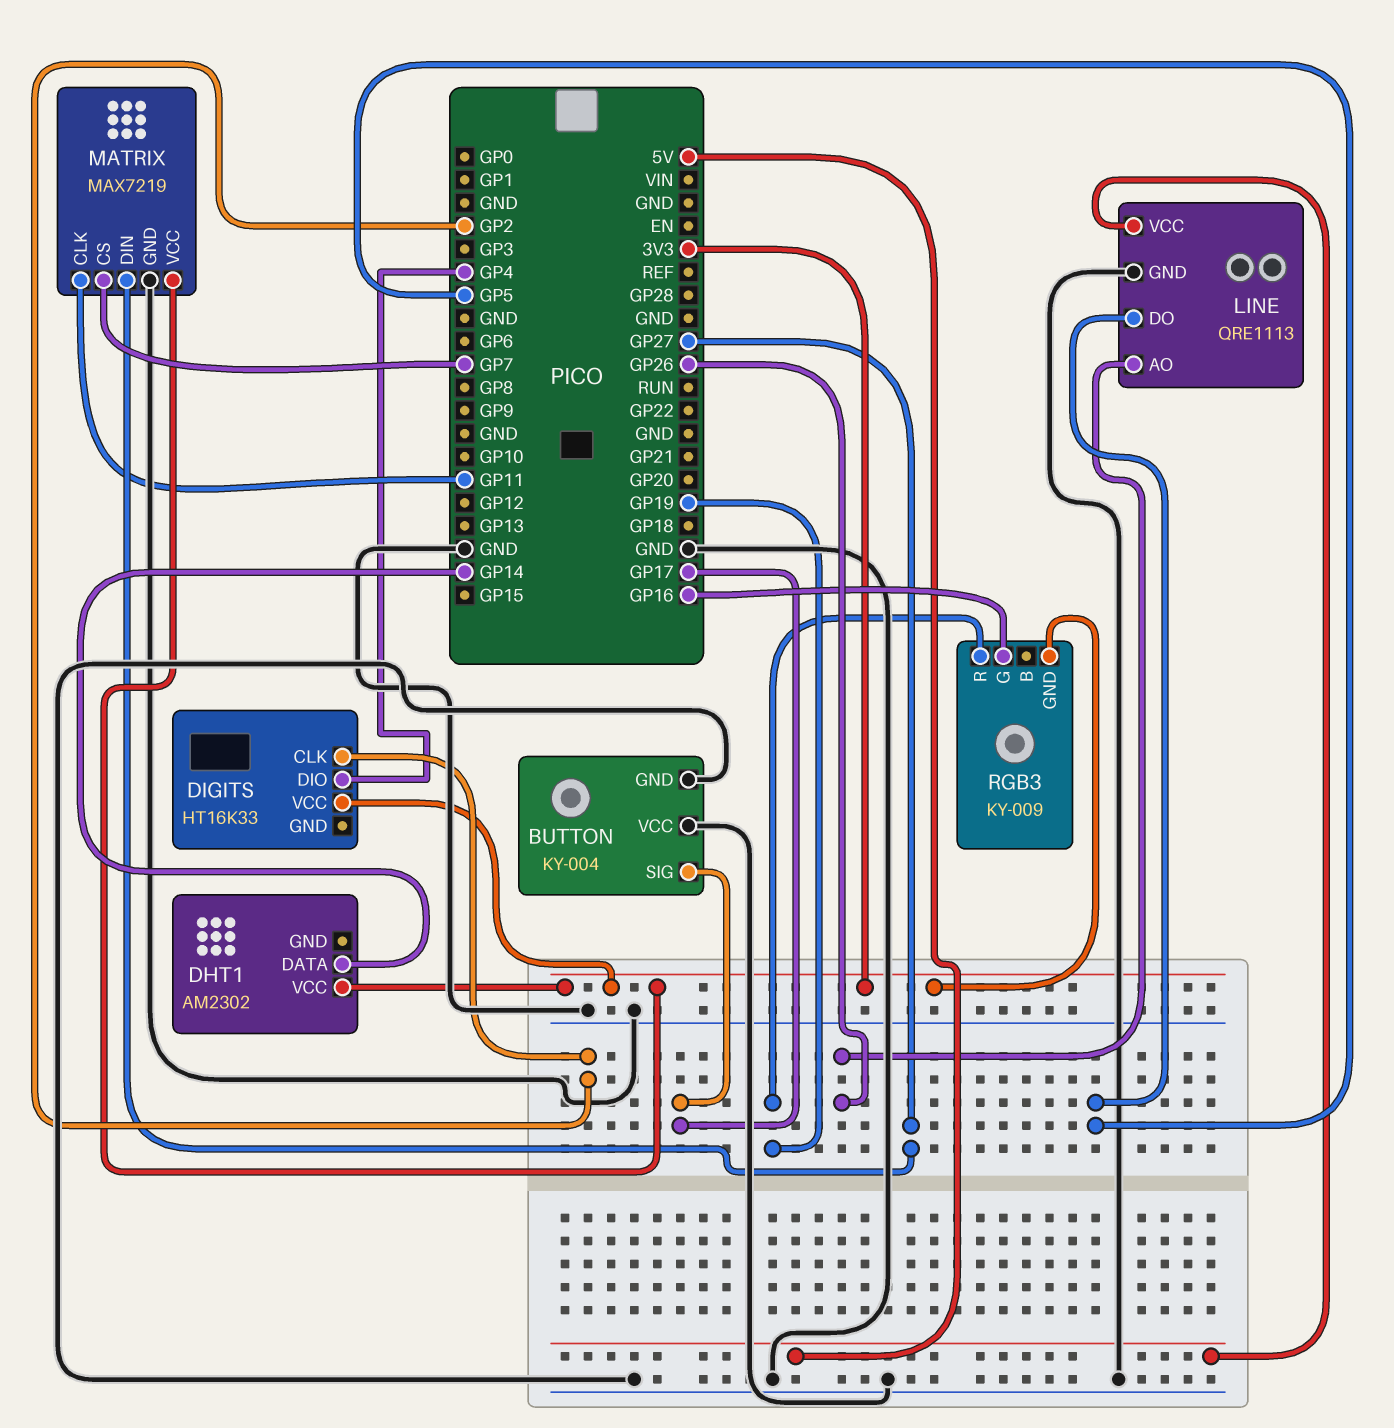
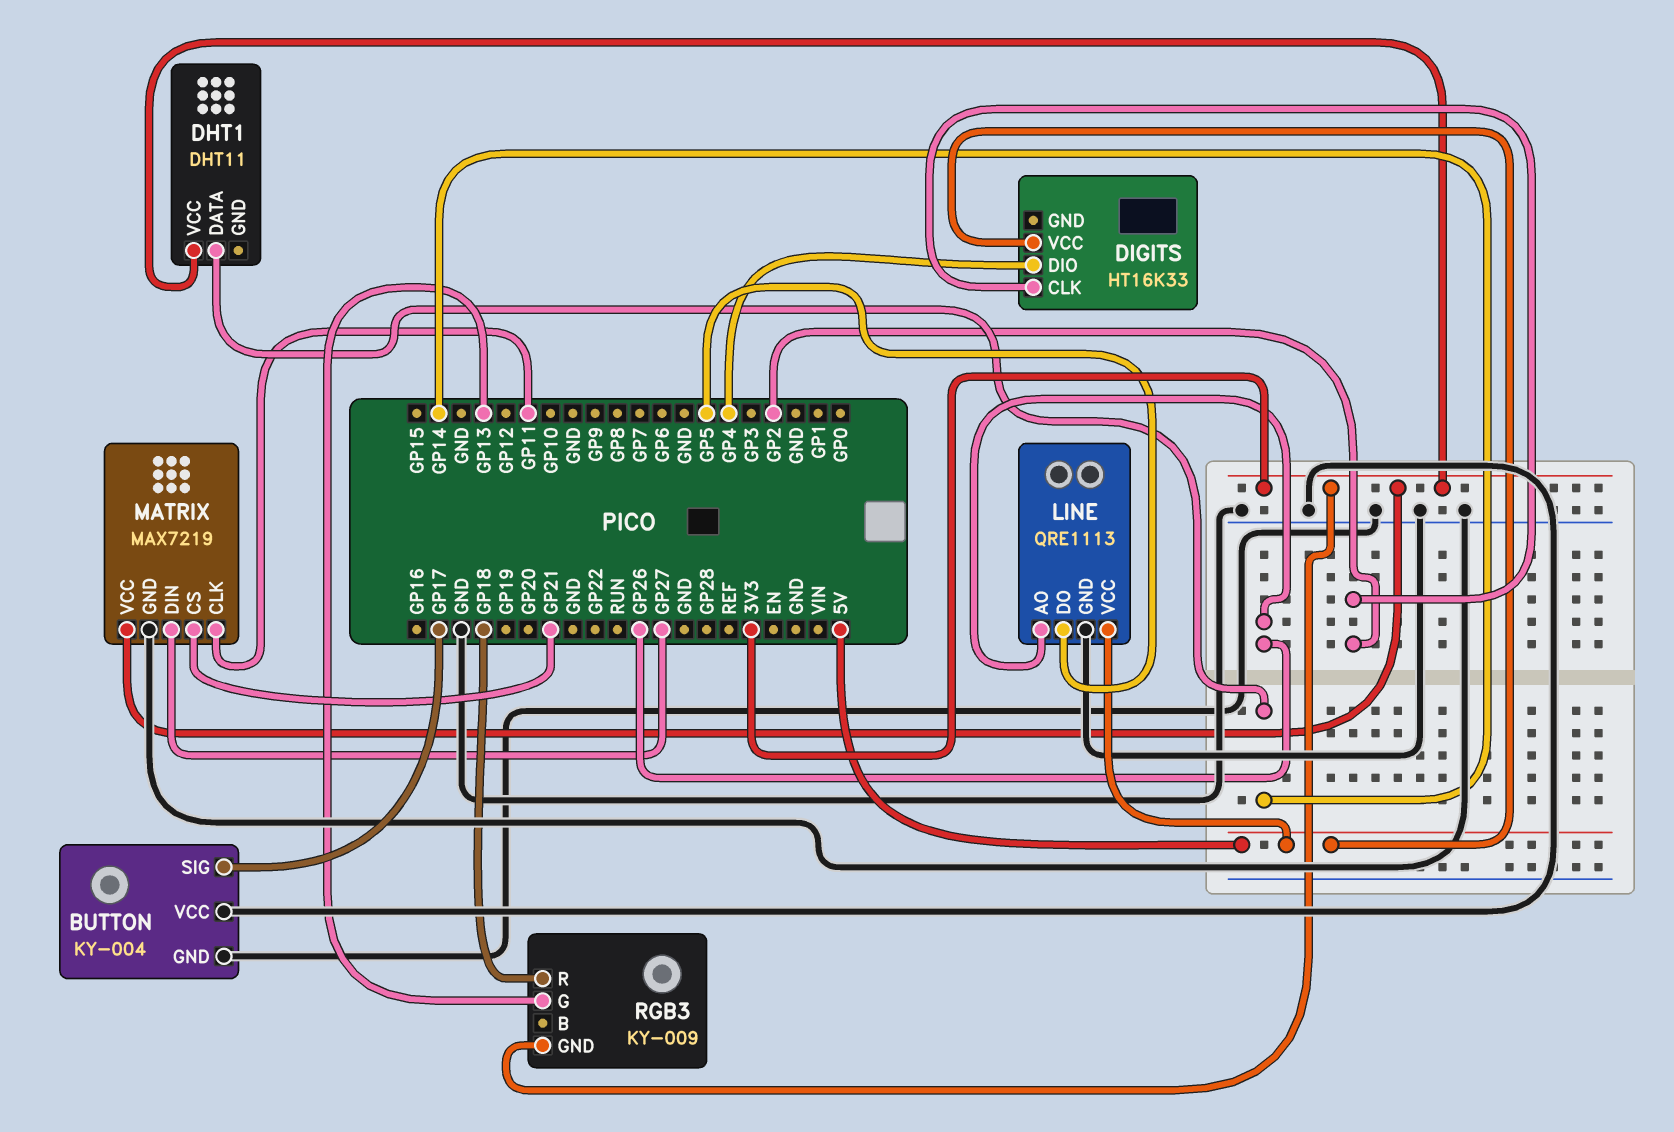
DHT1: AM2302 -> DHT11
DIGITS pin VCC: 3V3 -> 5V
MATRIX pin CS: GP7 -> GP21
RGB3 pin G: GP16 -> GP13
RGB3 pin R: GP19 -> GP18

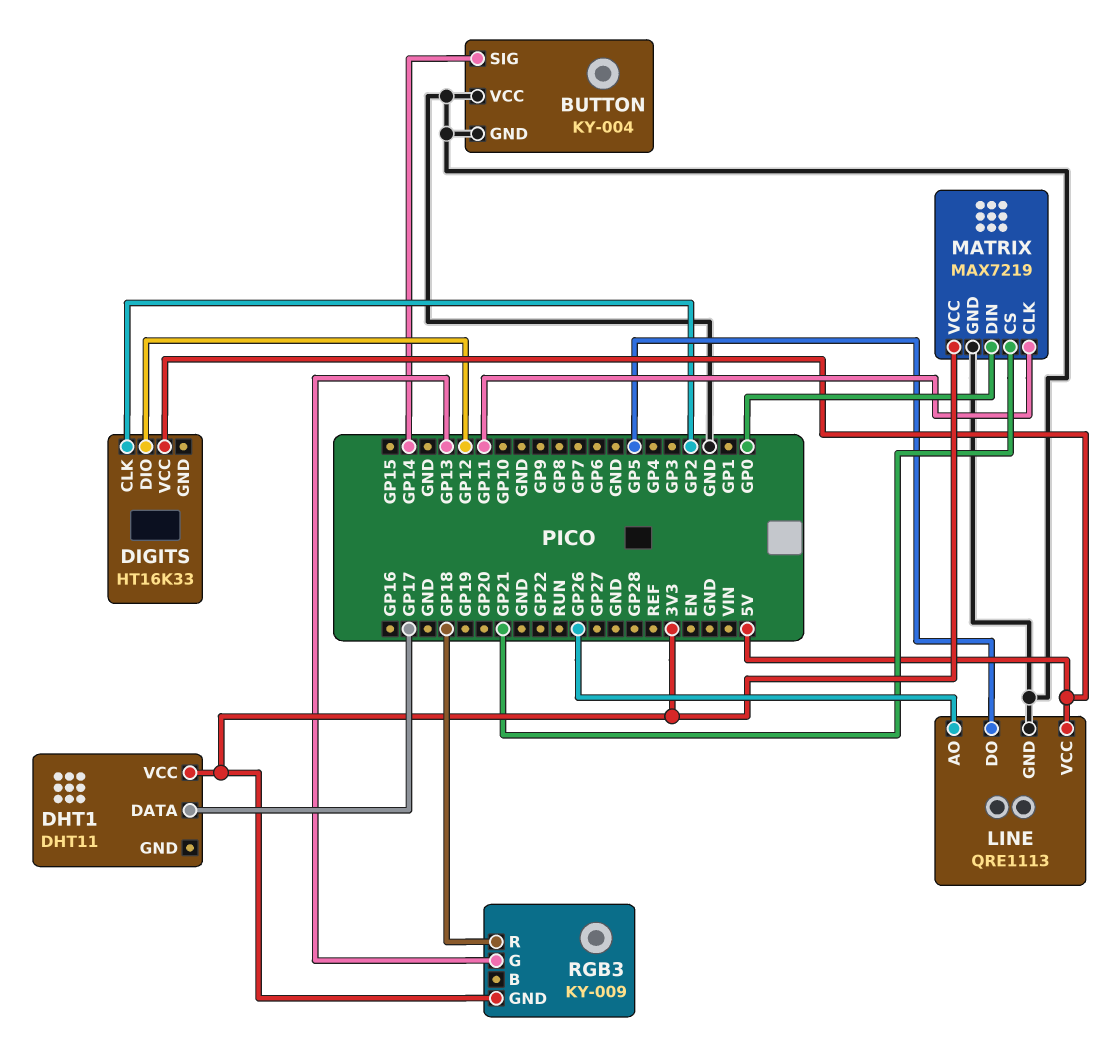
BUTTON pin SIG: GP17 -> GP14
DHT1 pin DATA: GP14 -> GP17
DIGITS pin DIO: GP4 -> GP12
MATRIX pin DIN: GP27 -> GP0

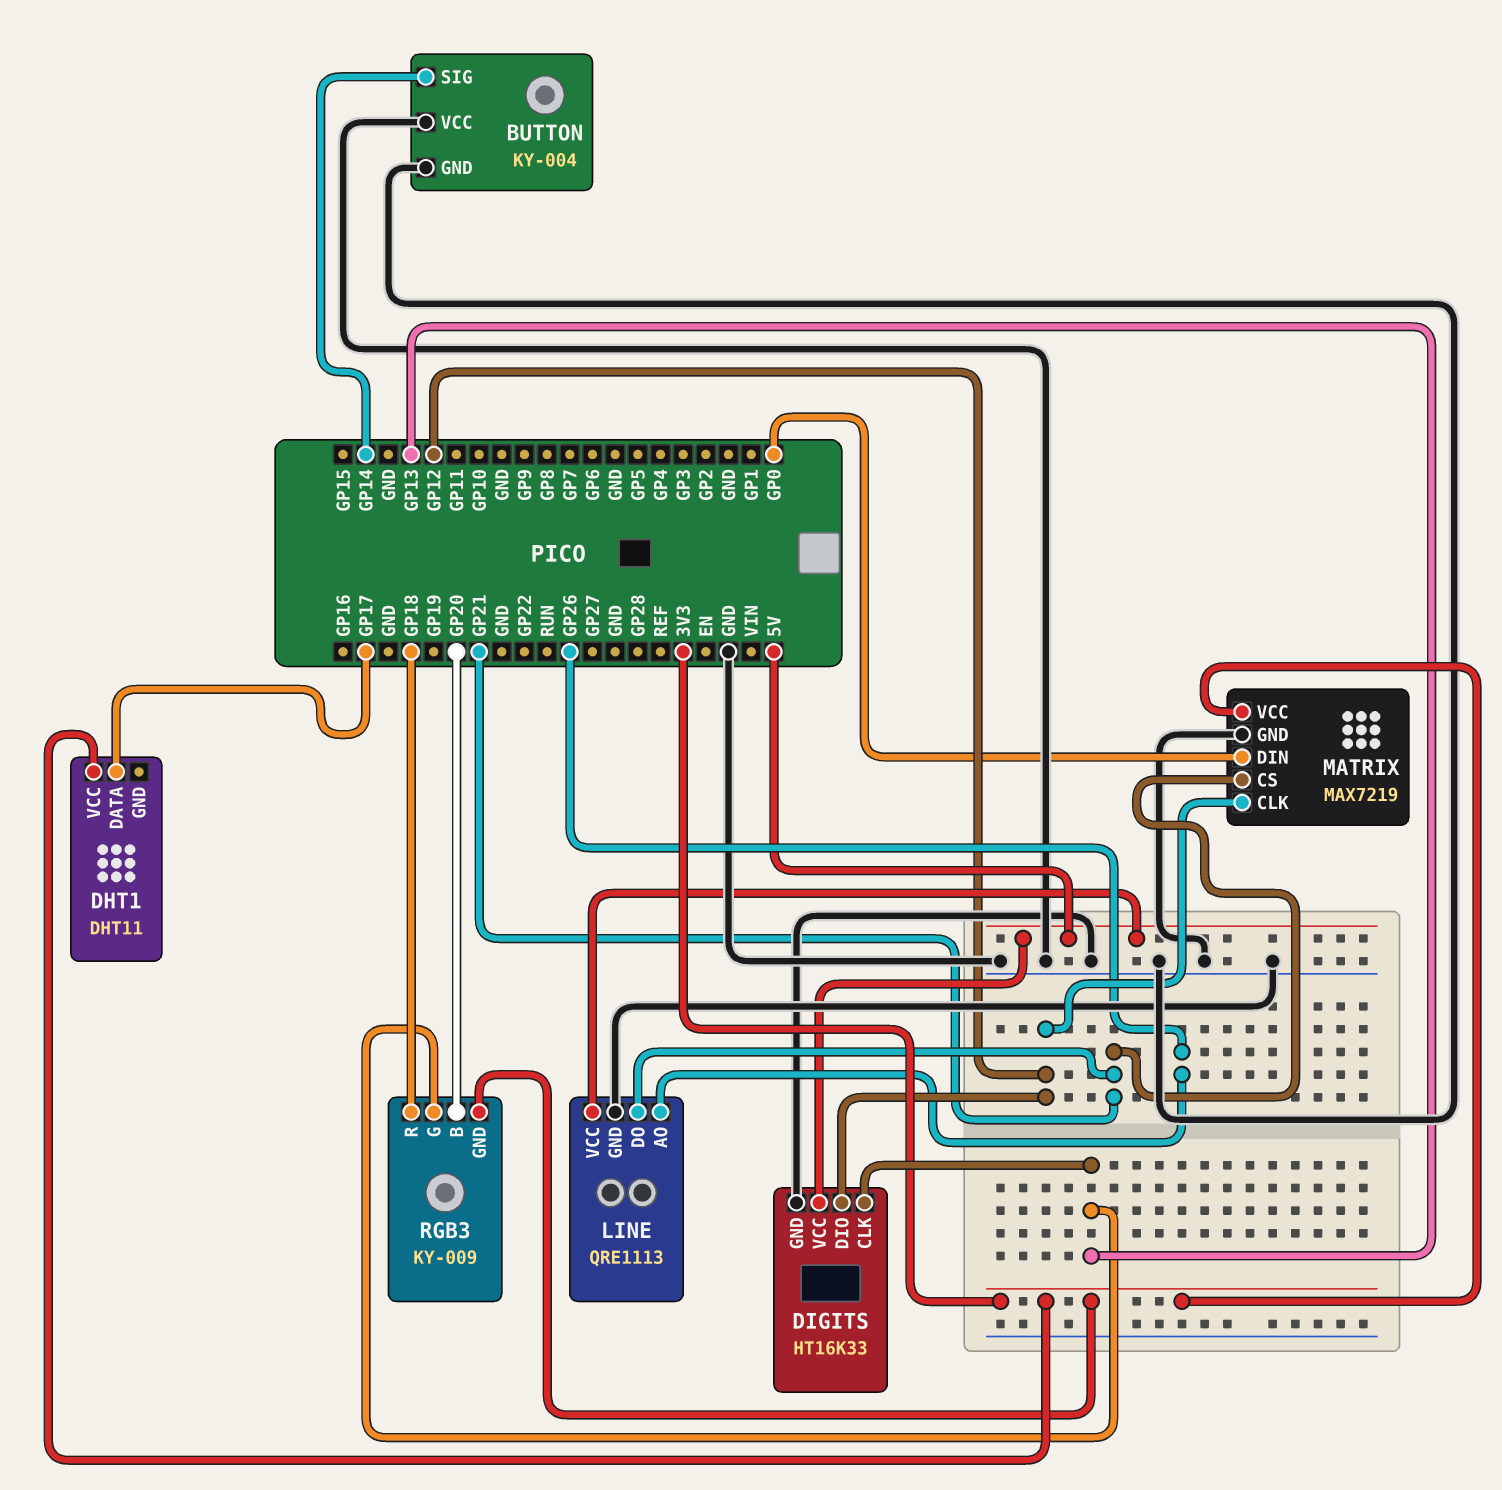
DIGITS pin CLK: GP2 -> GP13
DIGITS pin GND: none -> GND
LINE pin DO: GP5 -> GP21
MATRIX pin CLK: GP11 -> GP12
RGB3 pin B: none -> GP20

